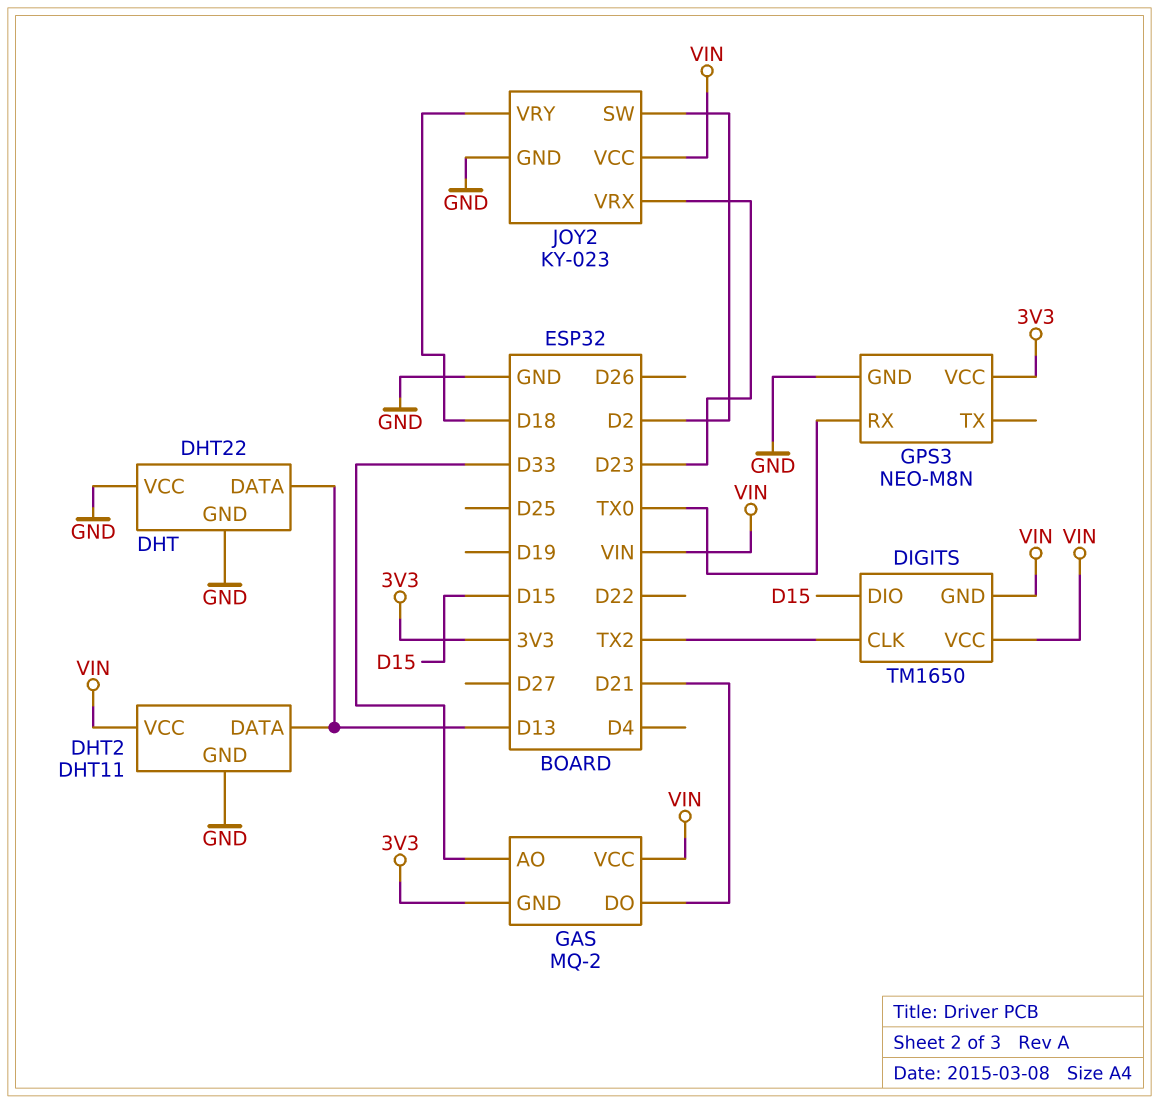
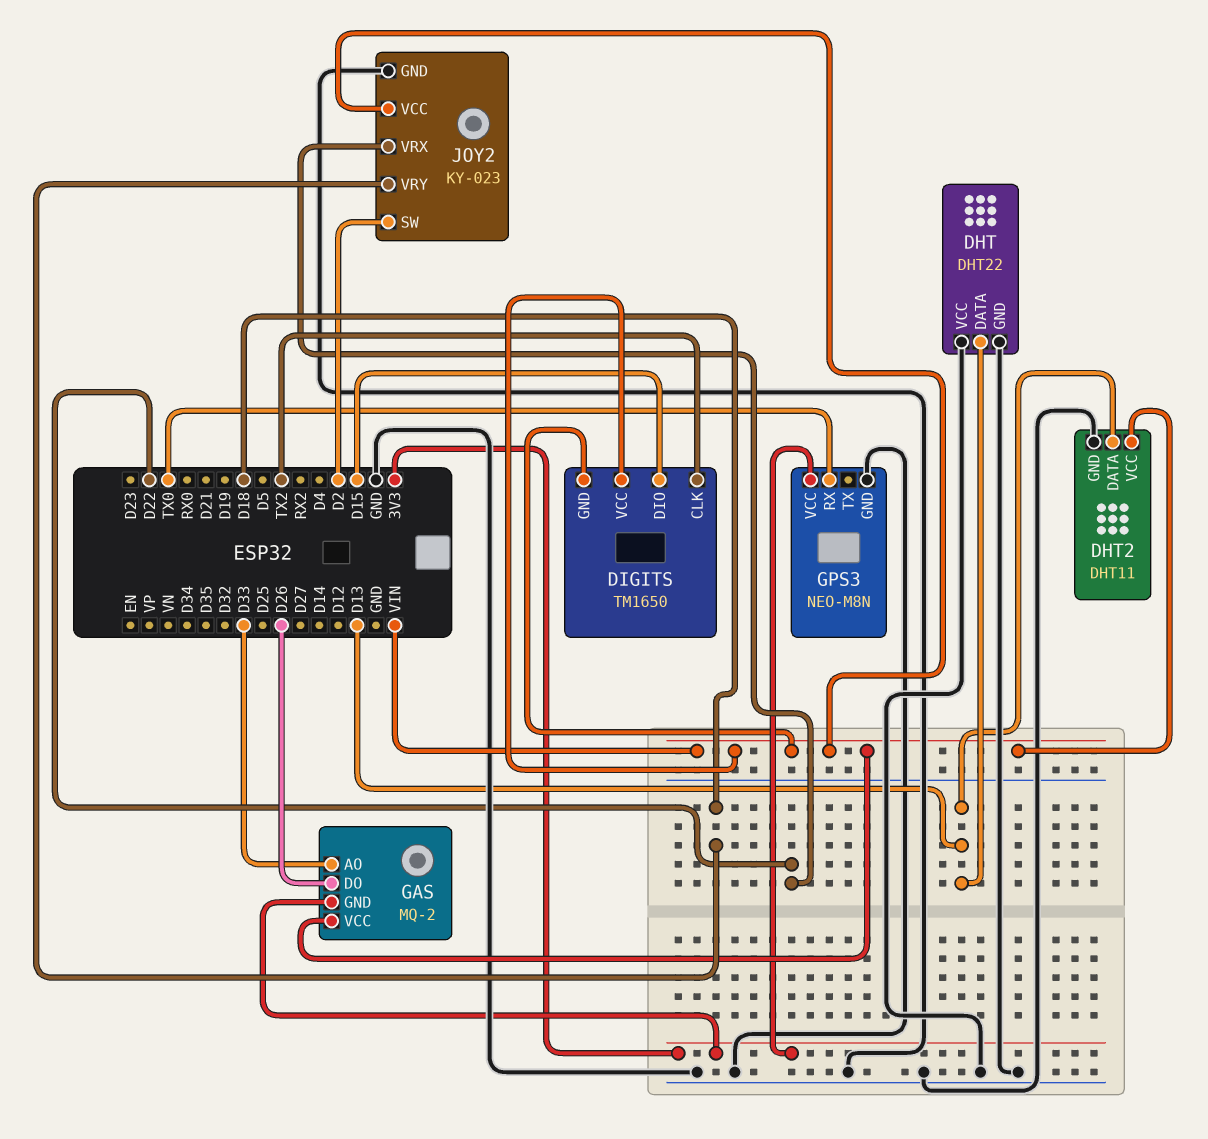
GAS pin DO: D21 -> D26
JOY2 pin VRX: D23 -> D22

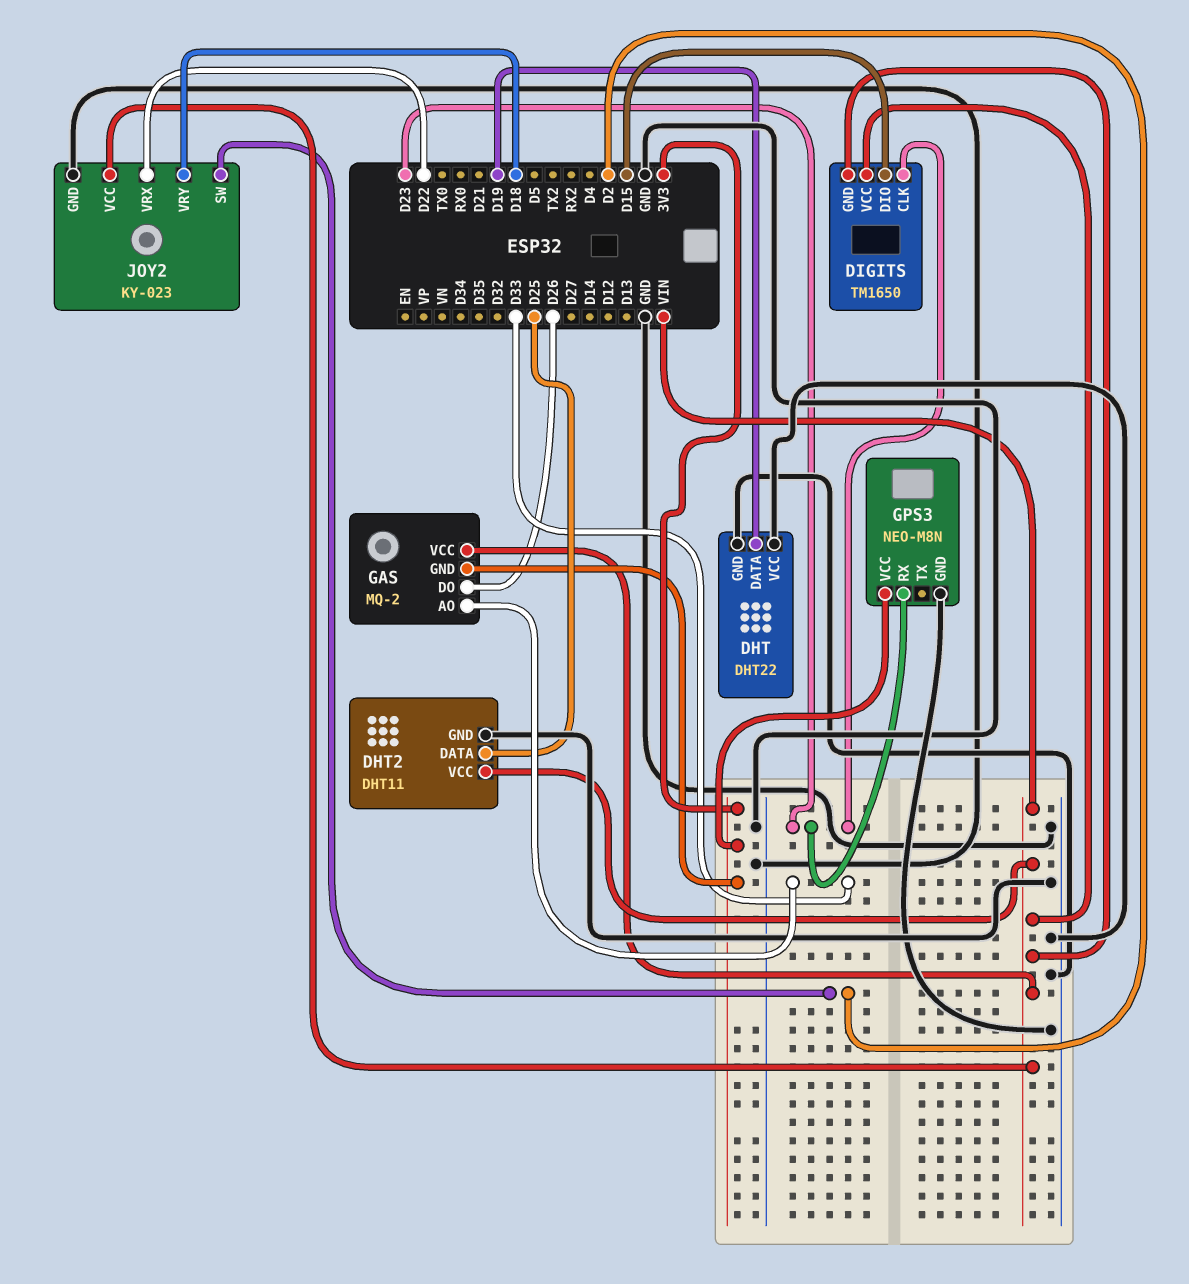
DHT pin DATA: D13 -> D19
DHT2 pin DATA: D13 -> D25
DIGITS pin CLK: TX2 -> D23
GPS3 pin RX: TX0 -> D23

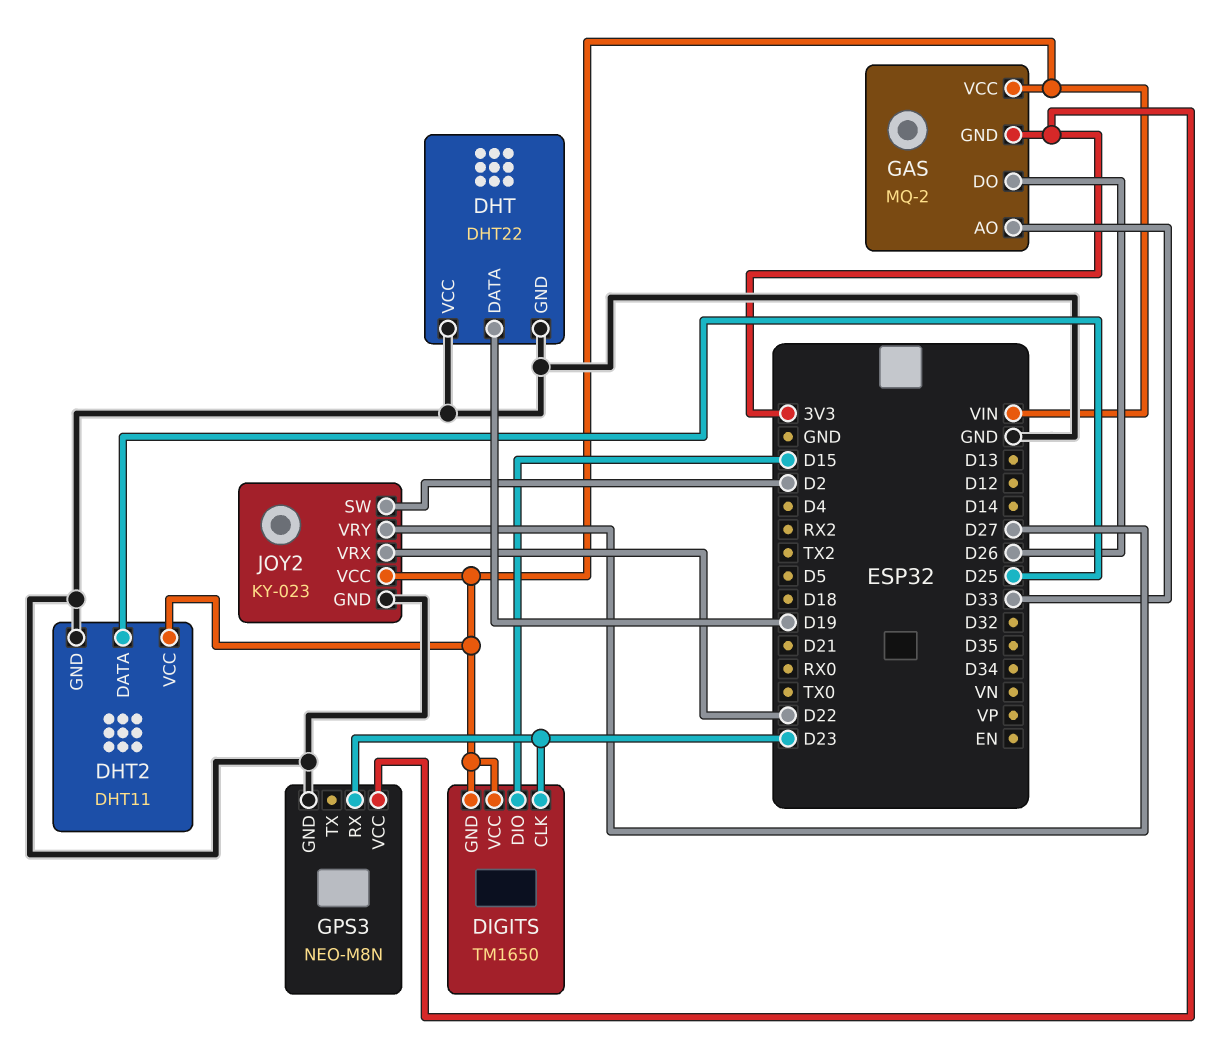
JOY2 pin VRY: D18 -> D27

